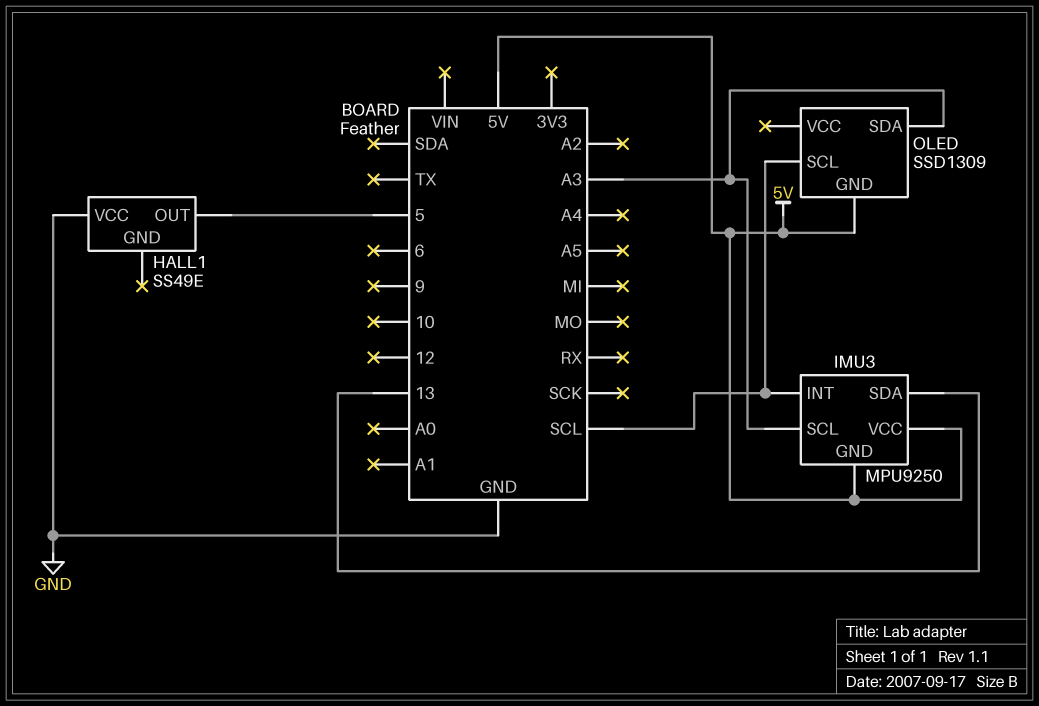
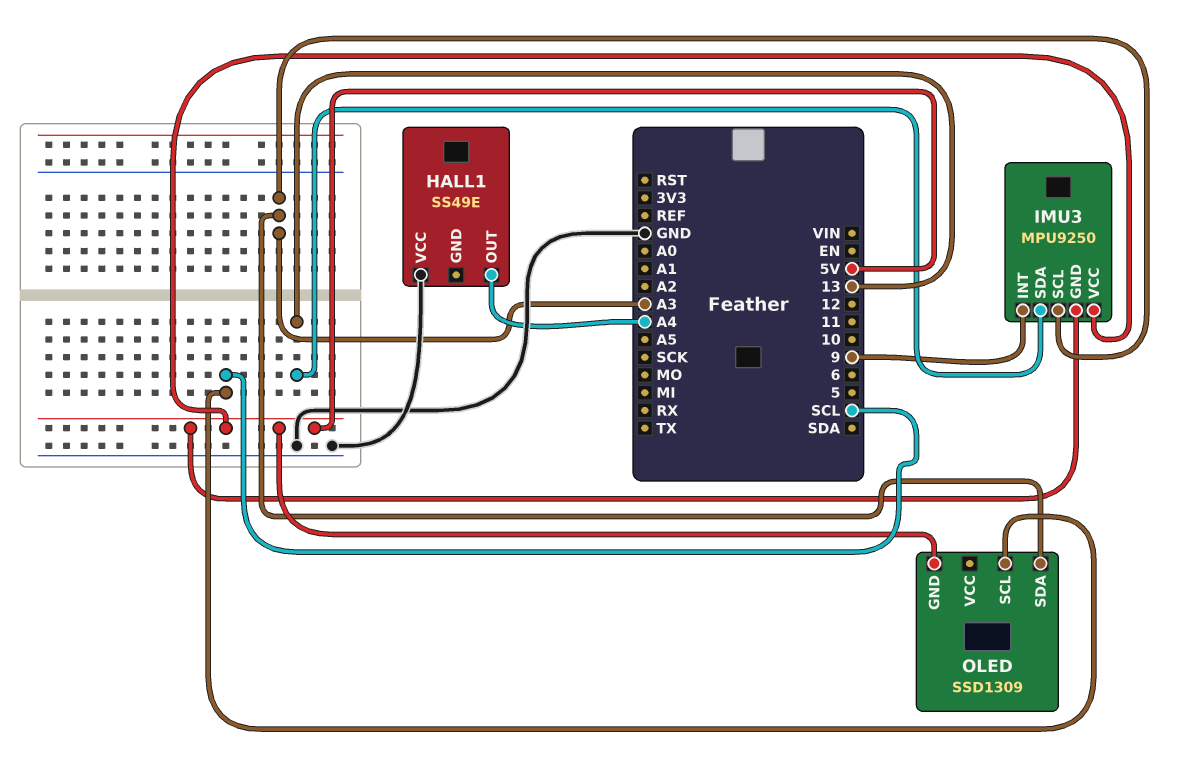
HALL1 pin OUT: 5 -> A4
IMU3 pin INT: SCL -> 9

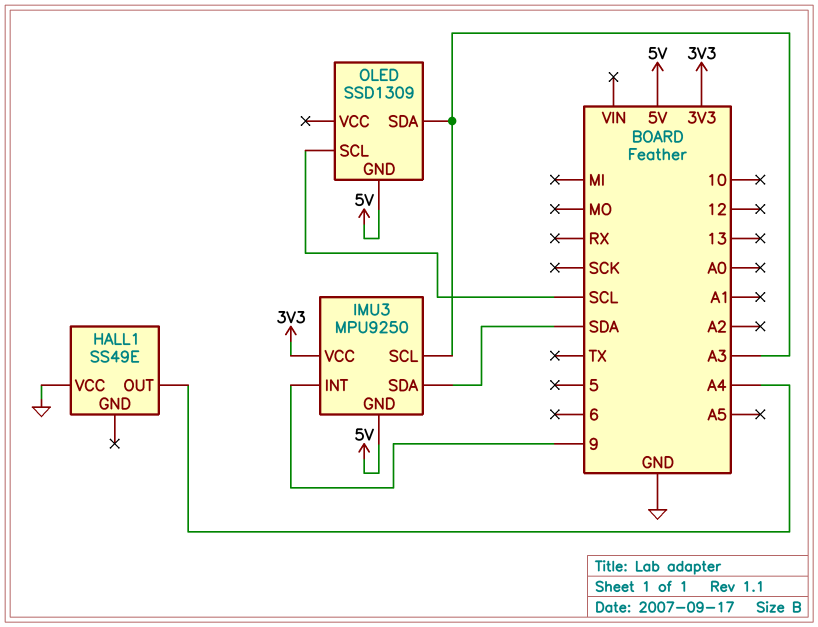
IMU3 pin SDA: 13 -> SDA
IMU3 pin VCC: 5V -> 3V3

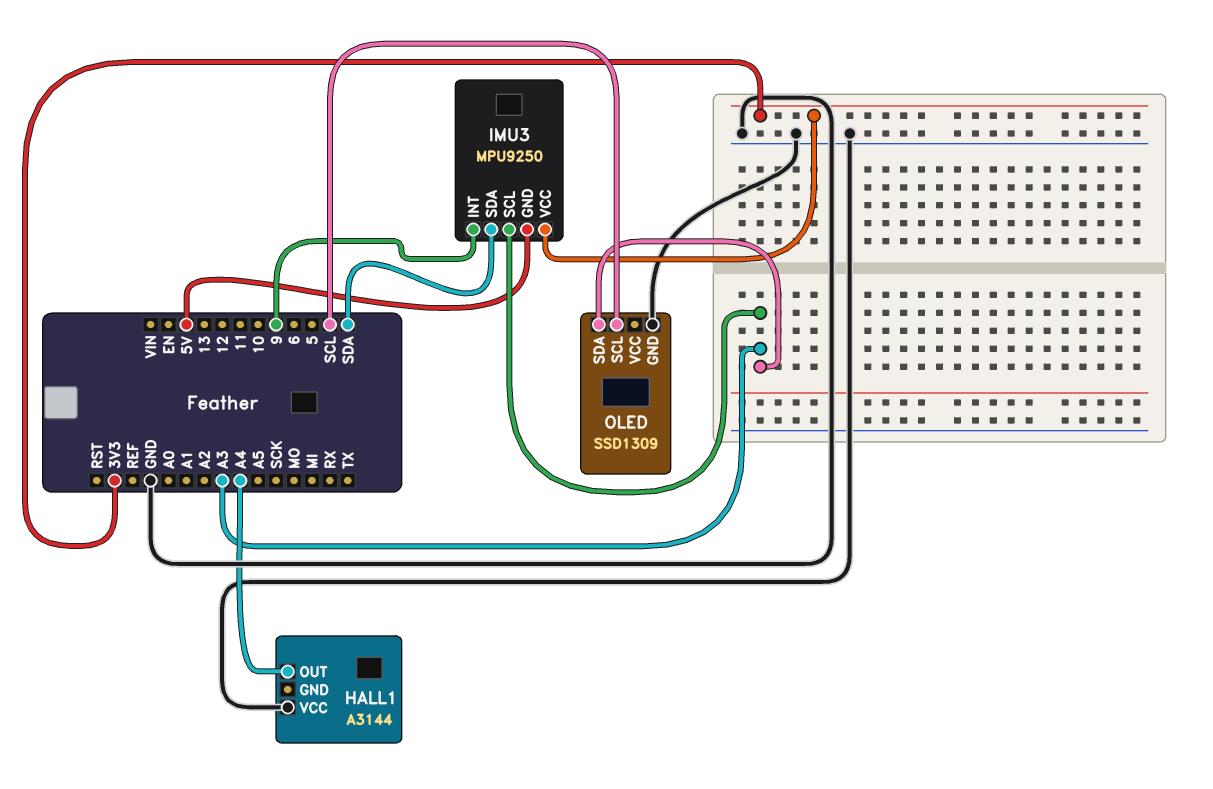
HALL1: SS49E -> A3144
OLED pin GND: 5V -> GND

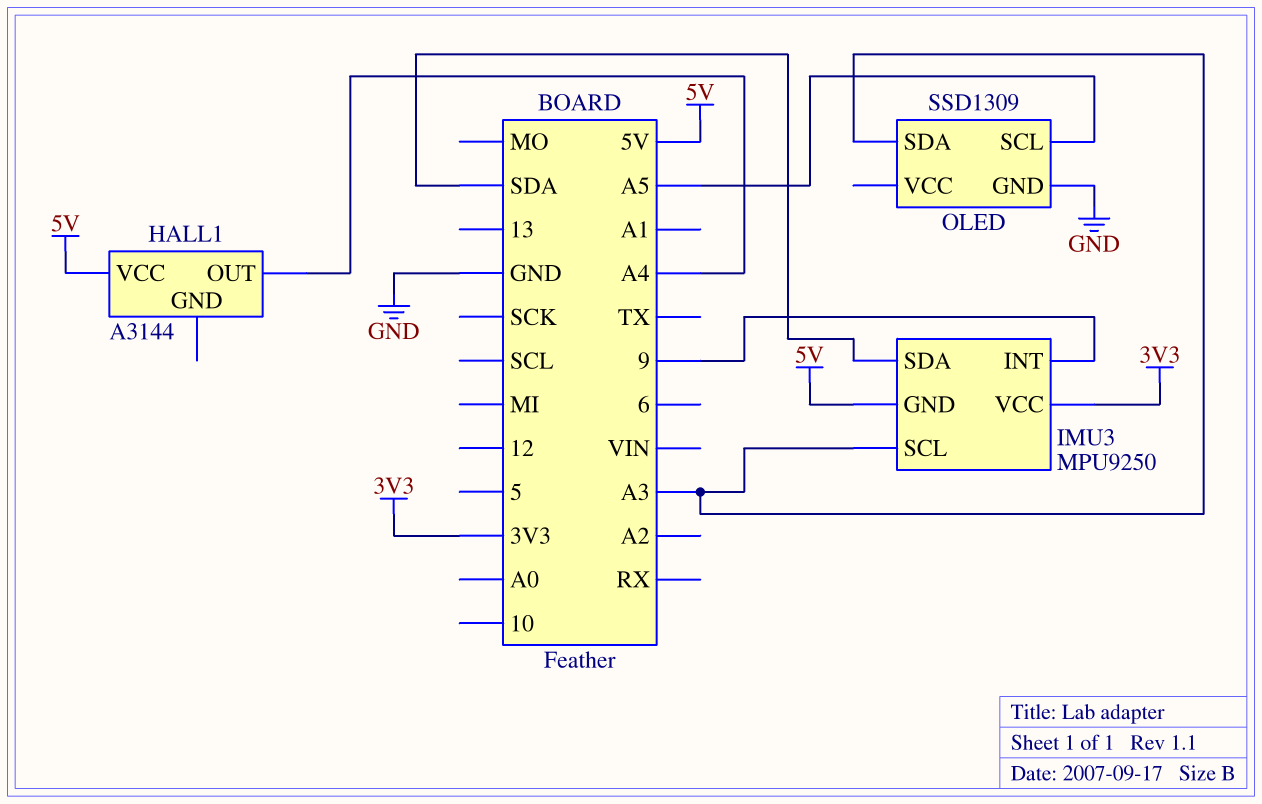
HALL1 pin VCC: GND -> 5V
OLED pin SCL: SCL -> A5

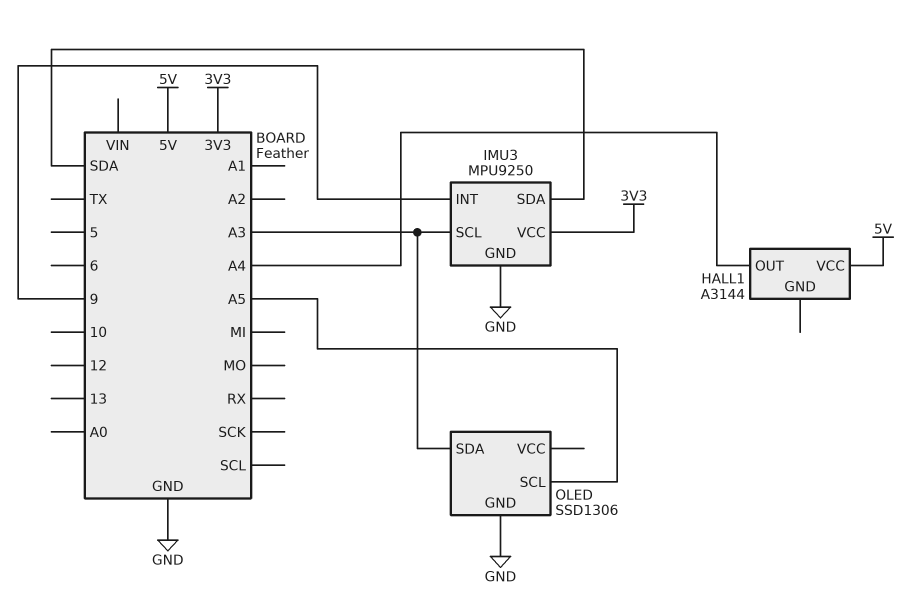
IMU3 pin GND: 5V -> GND
OLED: SSD1309 -> SSD1306

